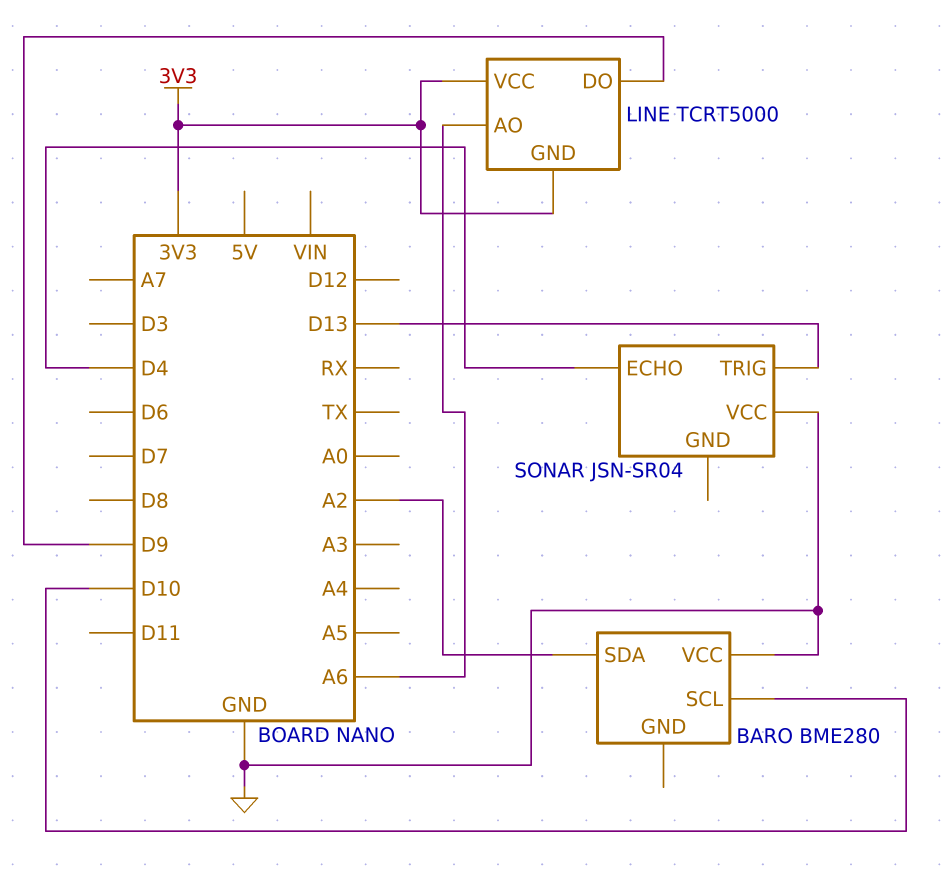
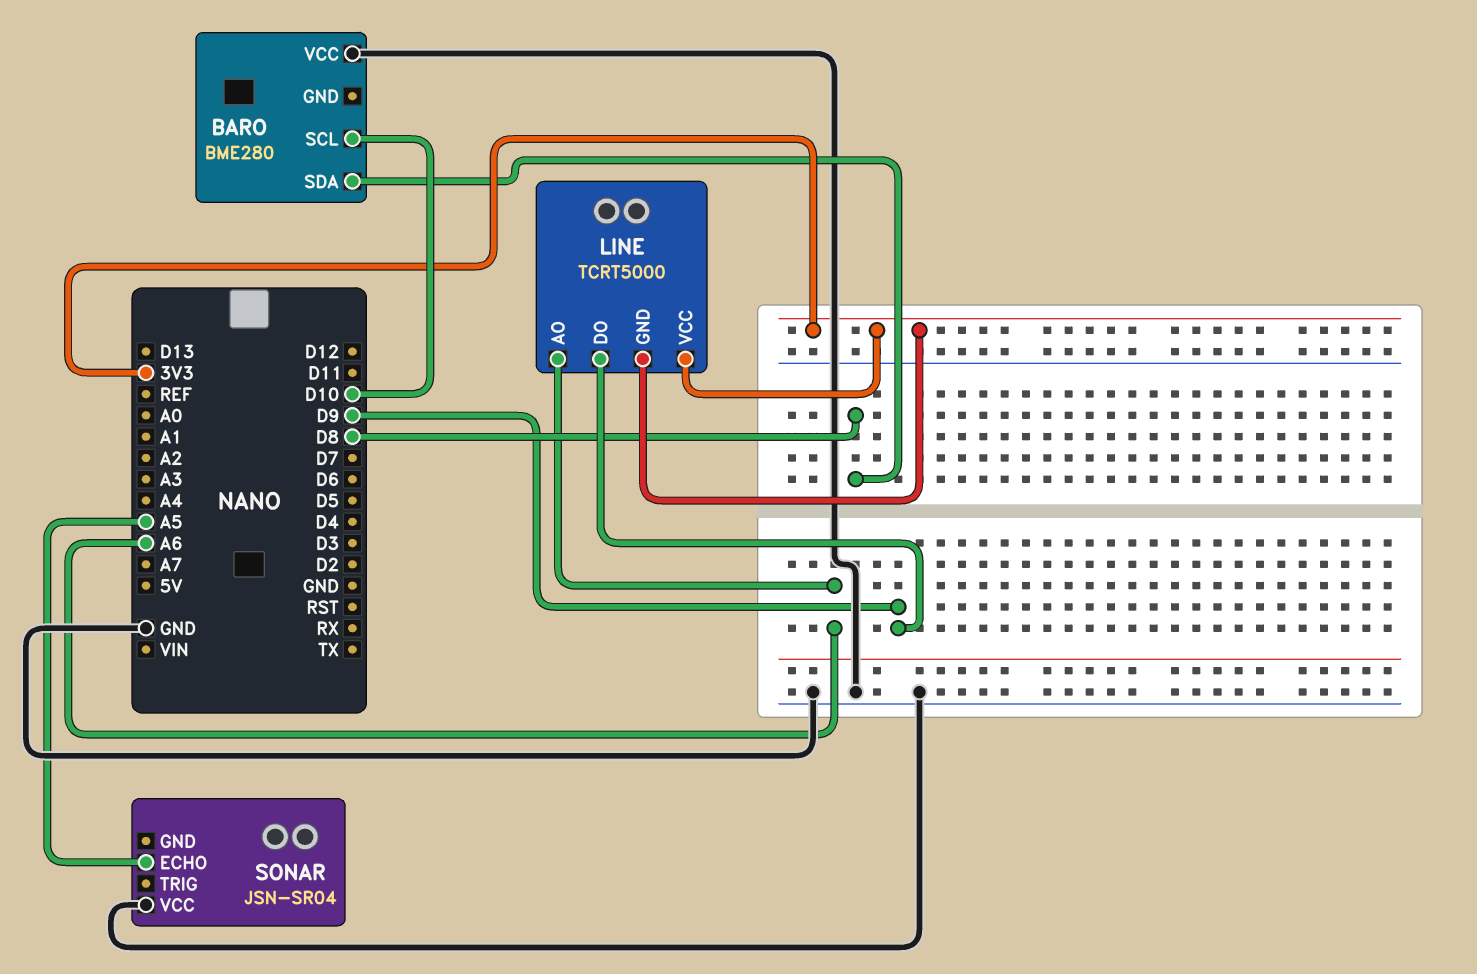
BARO pin SDA: A2 -> D8
SONAR pin ECHO: D4 -> A5
SONAR pin TRIG: D13 -> none

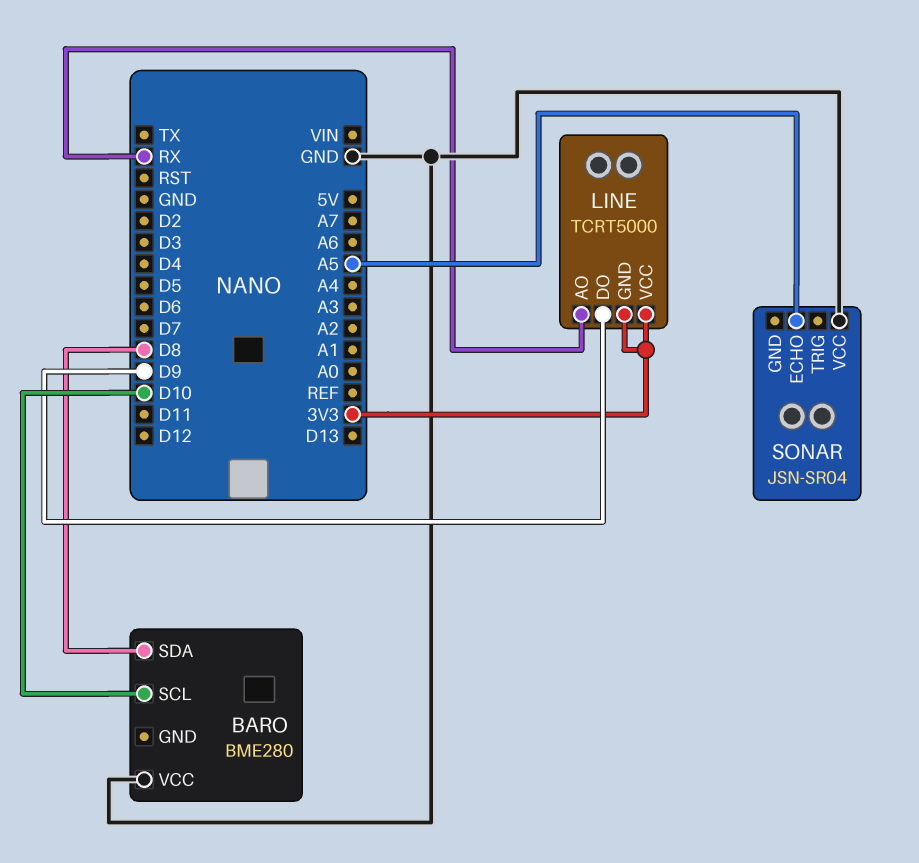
LINE pin AO: A6 -> RX

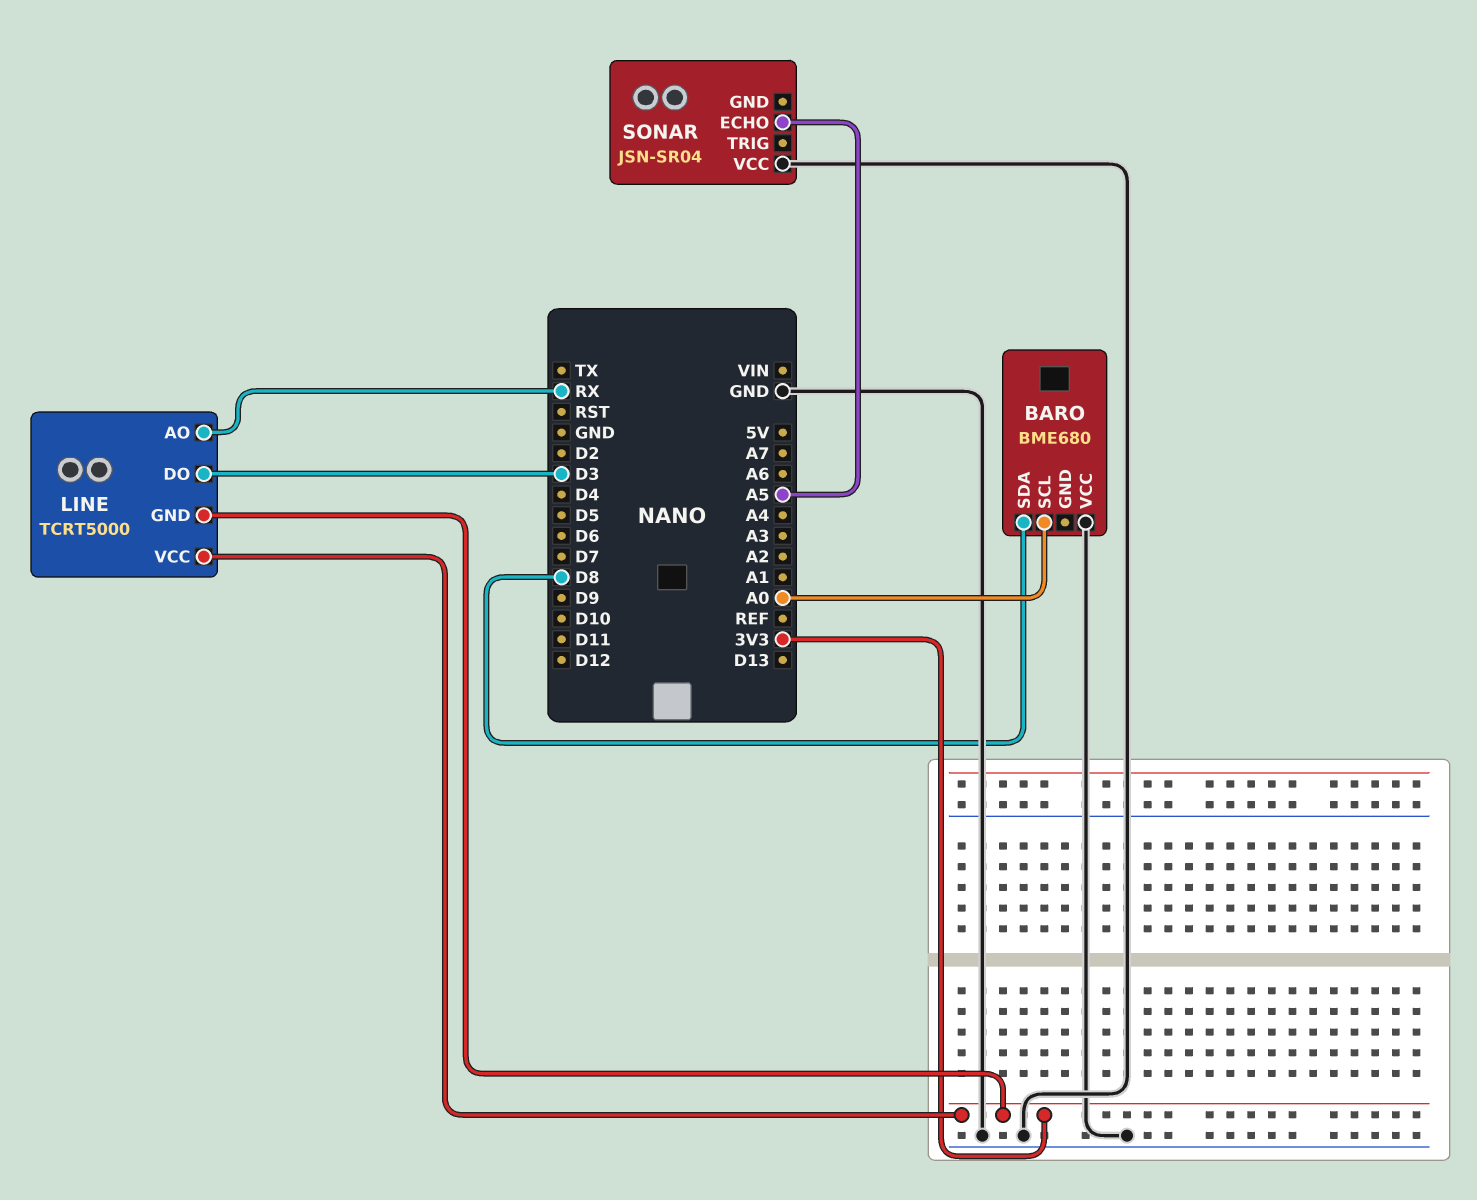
BARO: BME280 -> BME680
BARO pin SCL: D10 -> A0
LINE pin DO: D9 -> D3

